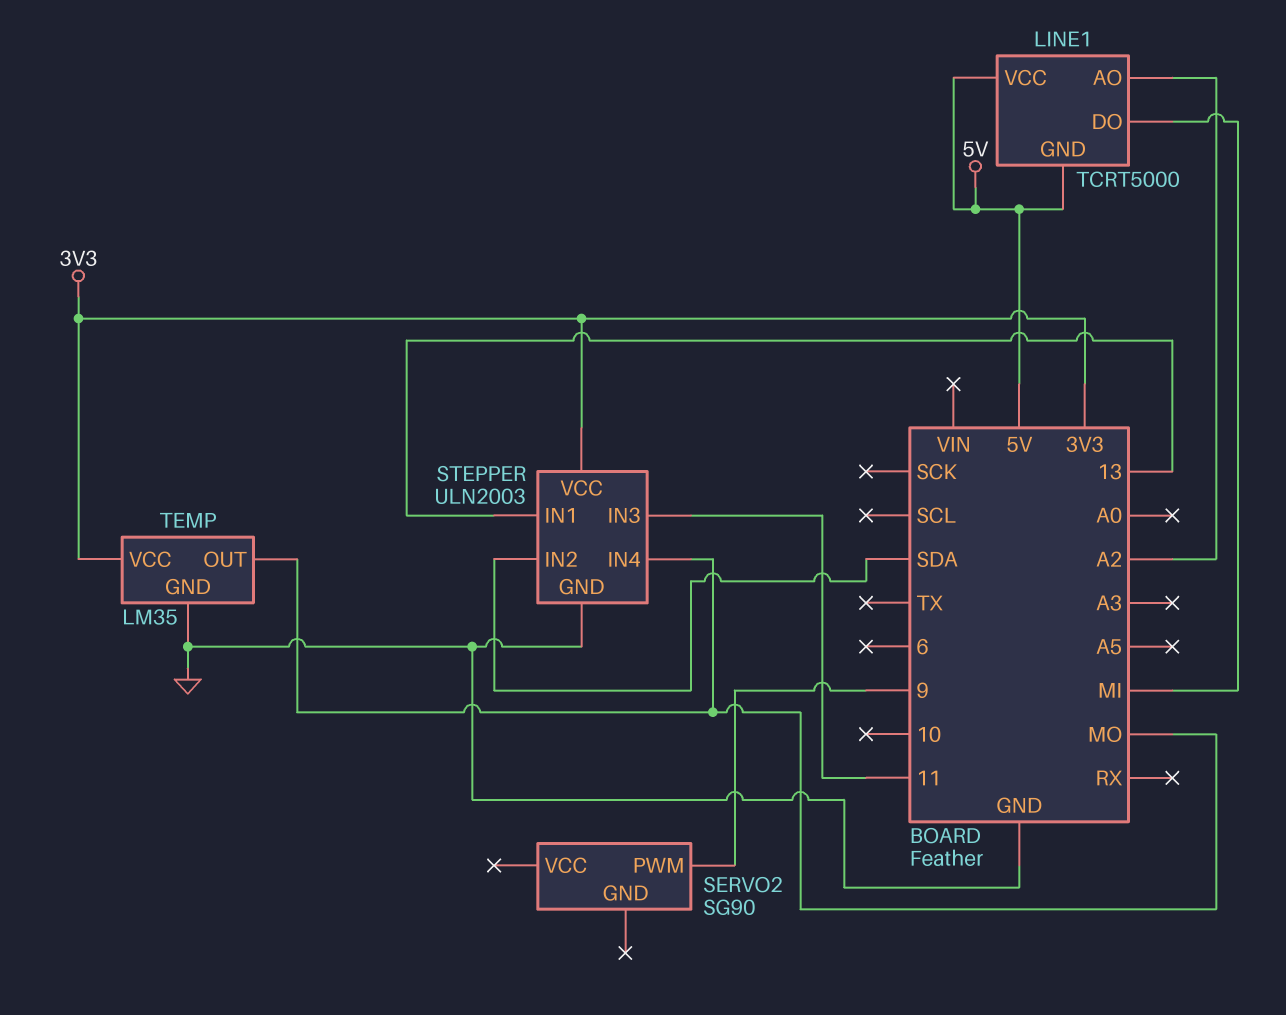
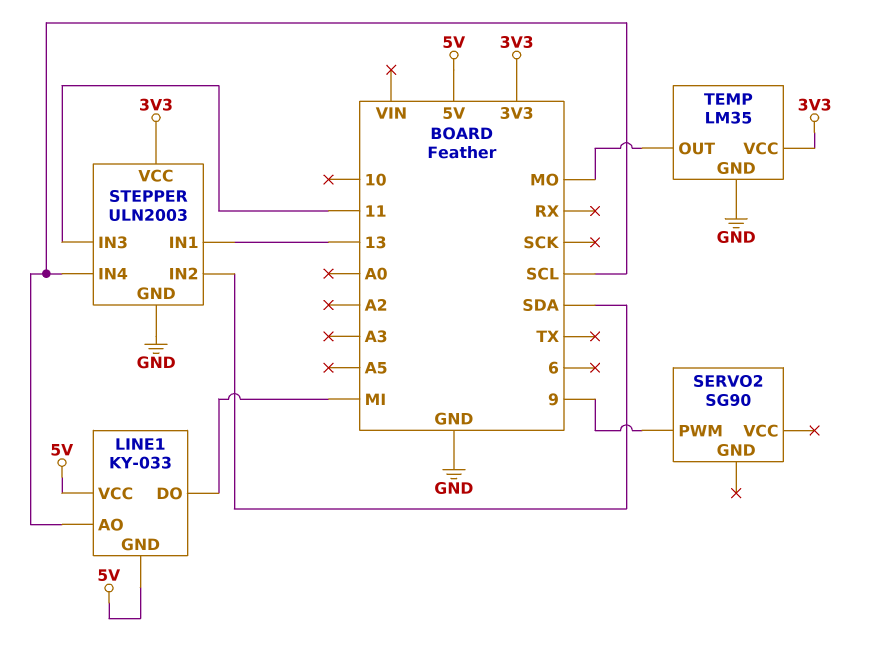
LINE1: TCRT5000 -> KY-033
LINE1 pin AO: A2 -> SCL
STEPPER pin IN4: MO -> SCL

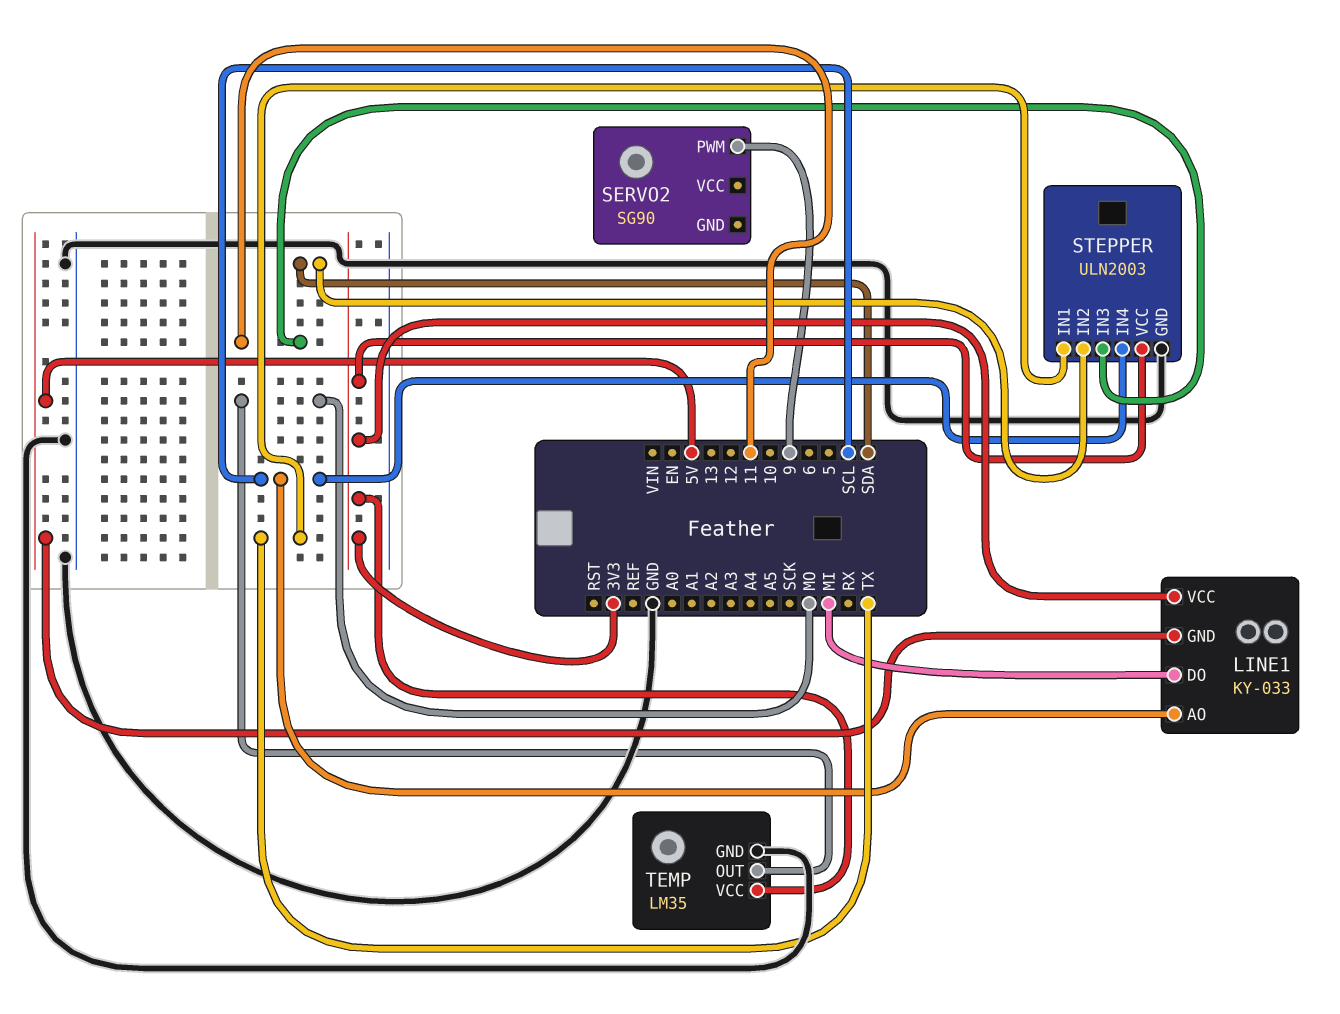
LINE1 pin VCC: 5V -> 3V3
STEPPER pin IN1: 13 -> TX

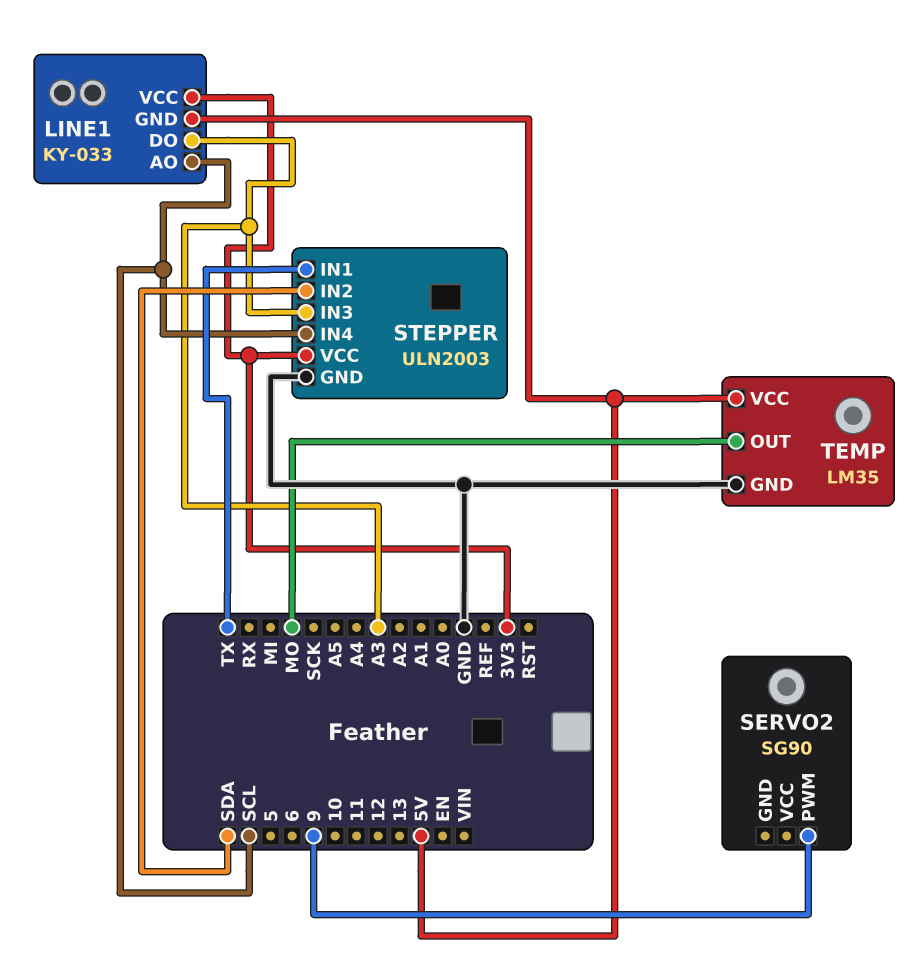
LINE1 pin DO: MI -> A3
STEPPER pin IN3: 11 -> A3
TEMP pin VCC: 3V3 -> 5V

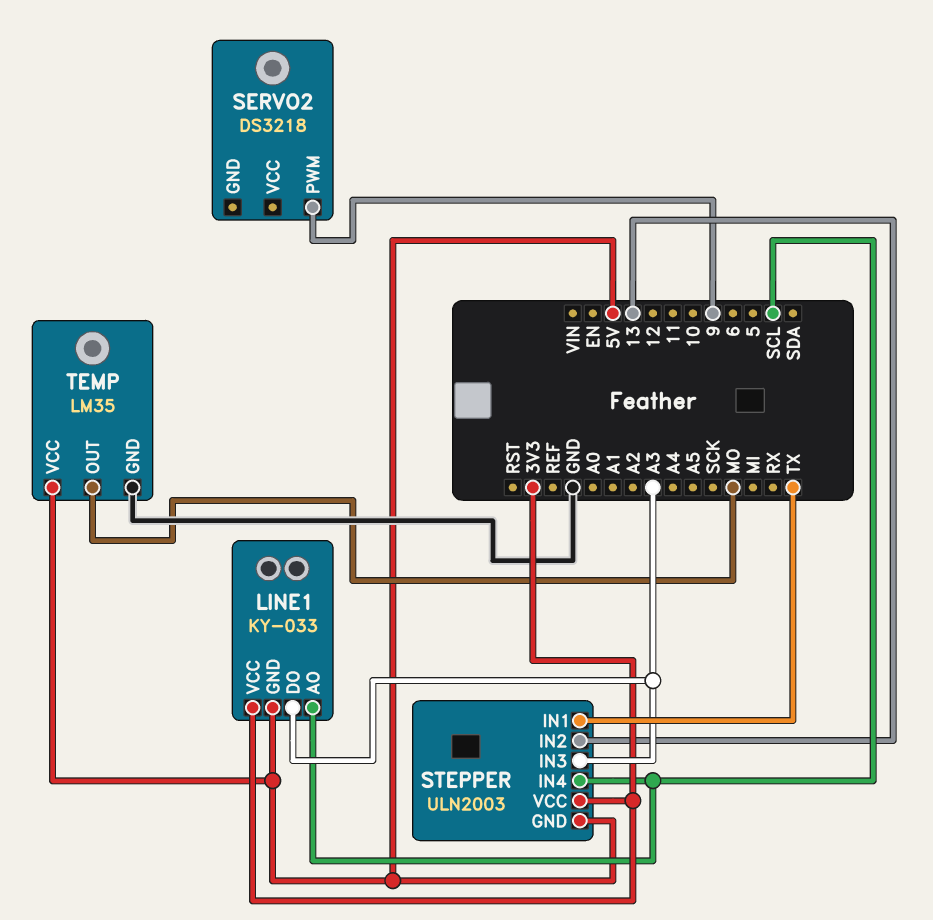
SERVO2: SG90 -> DS3218
STEPPER pin GND: GND -> 5V
STEPPER pin IN2: SDA -> 13

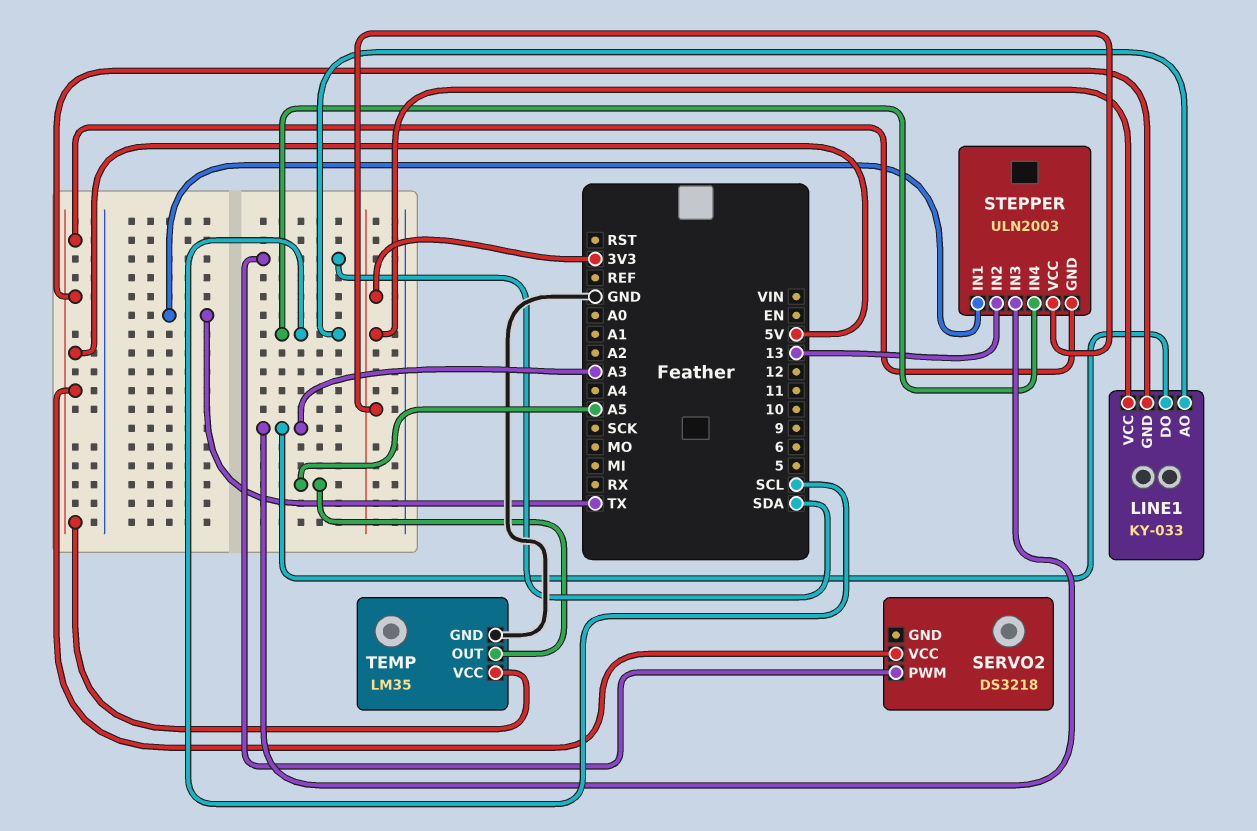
SERVO2 pin PWM: 9 -> SDA
SERVO2 pin VCC: none -> 5V
TEMP pin OUT: MO -> A5

